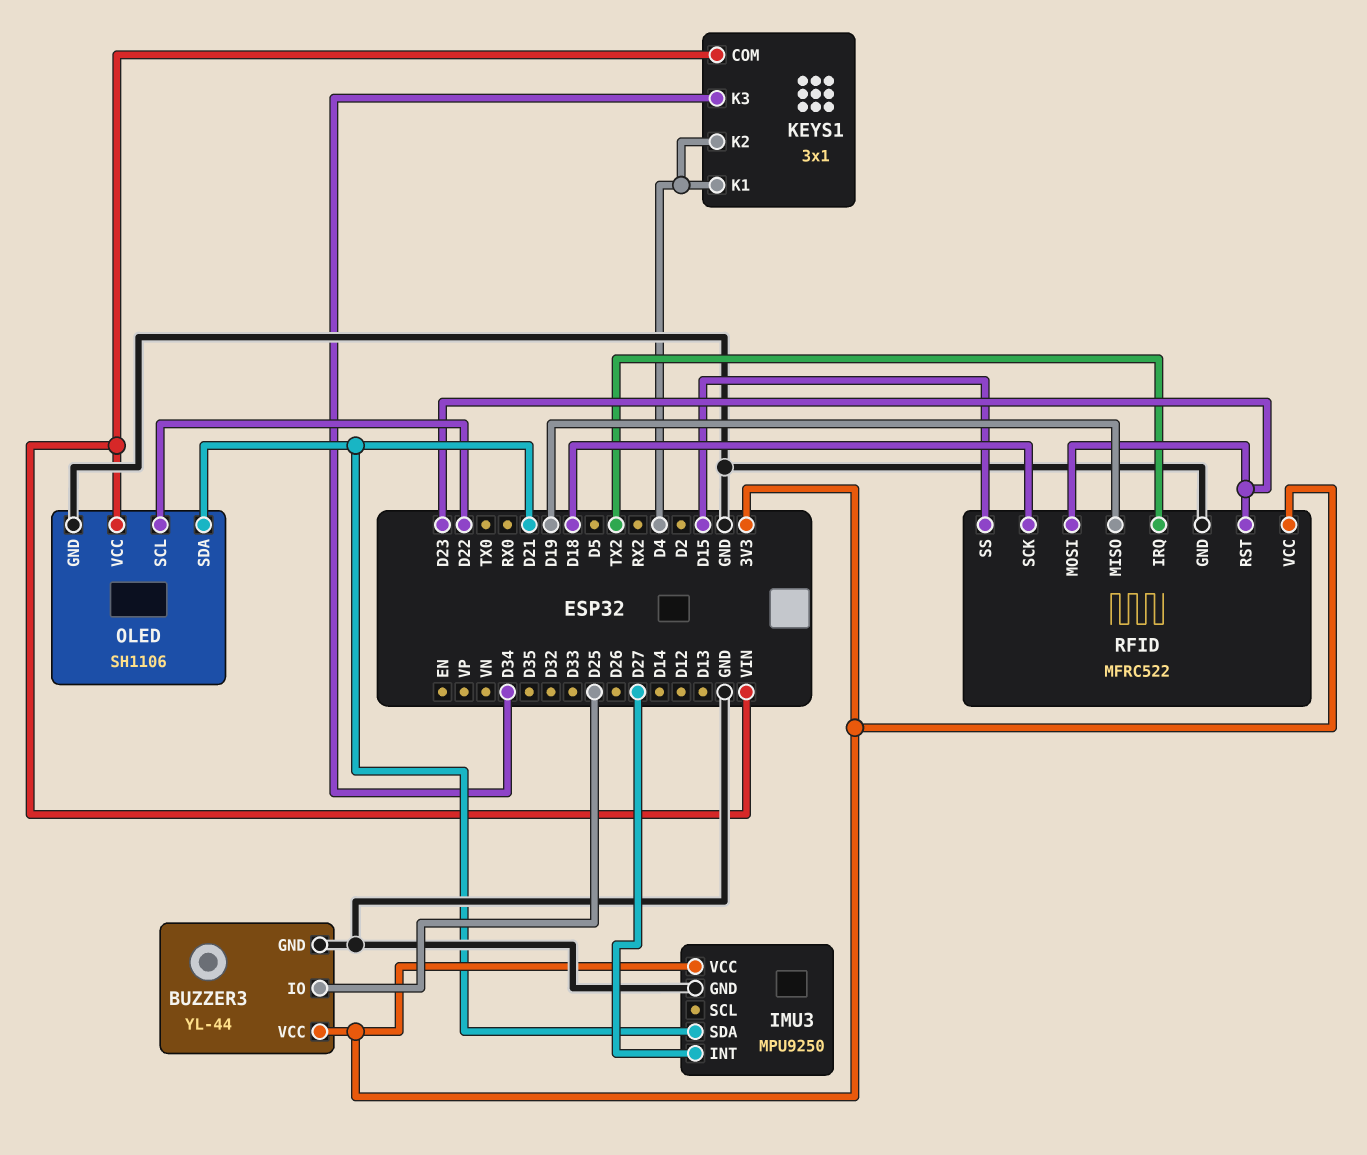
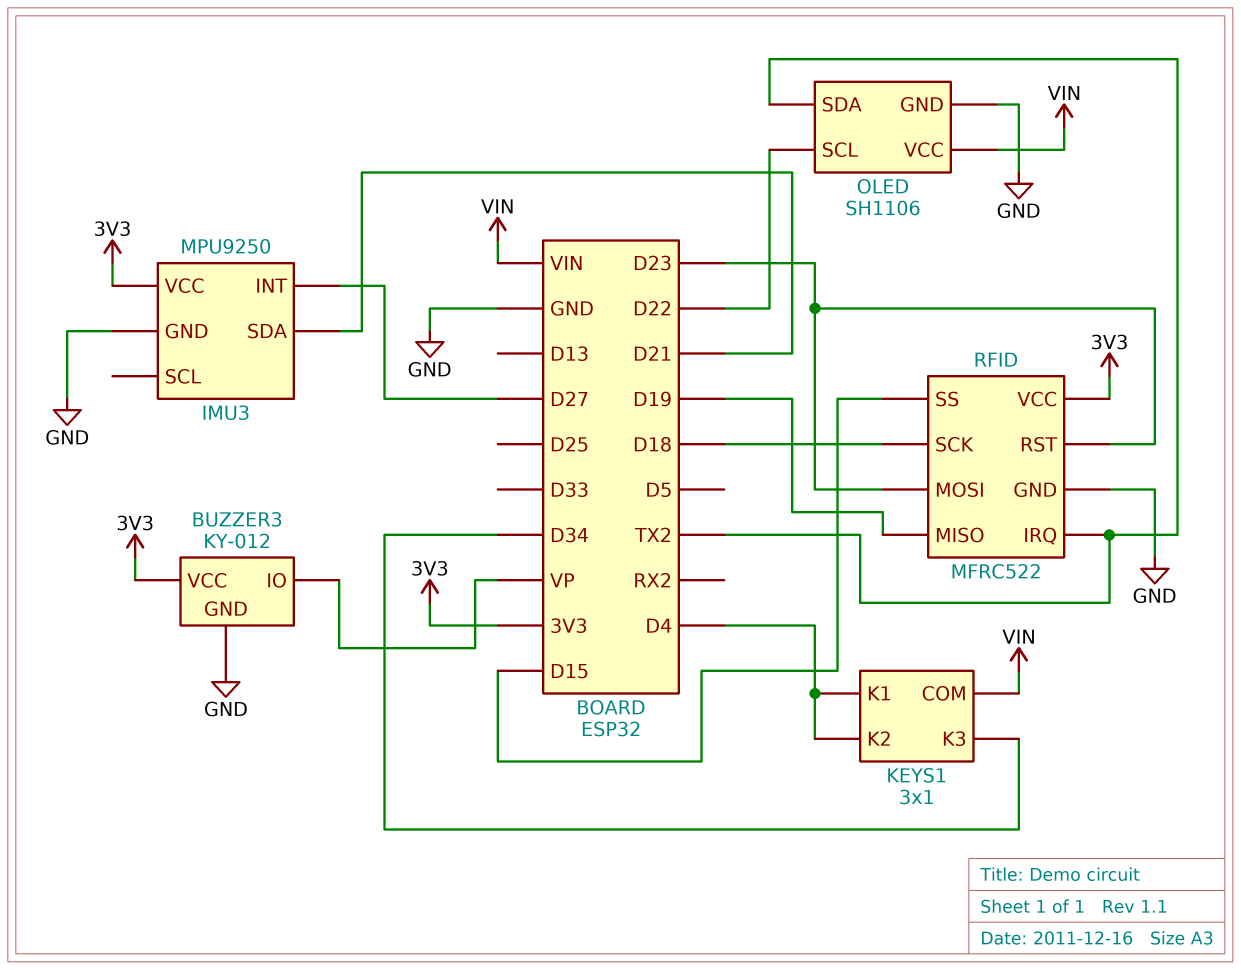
BUZZER3: YL-44 -> KY-012
BUZZER3 pin IO: D25 -> VP
OLED pin SDA: D21 -> TX2

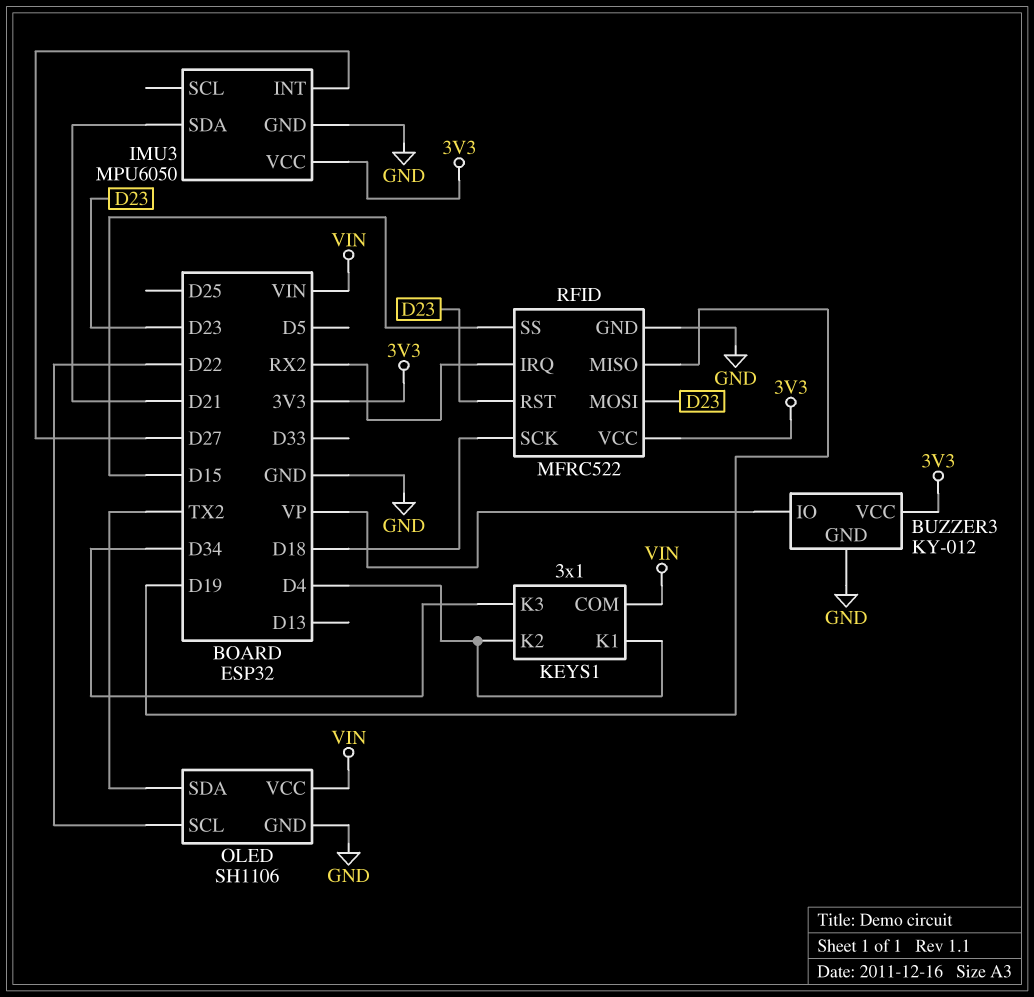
IMU3: MPU9250 -> MPU6050
RFID pin IRQ: TX2 -> RX2

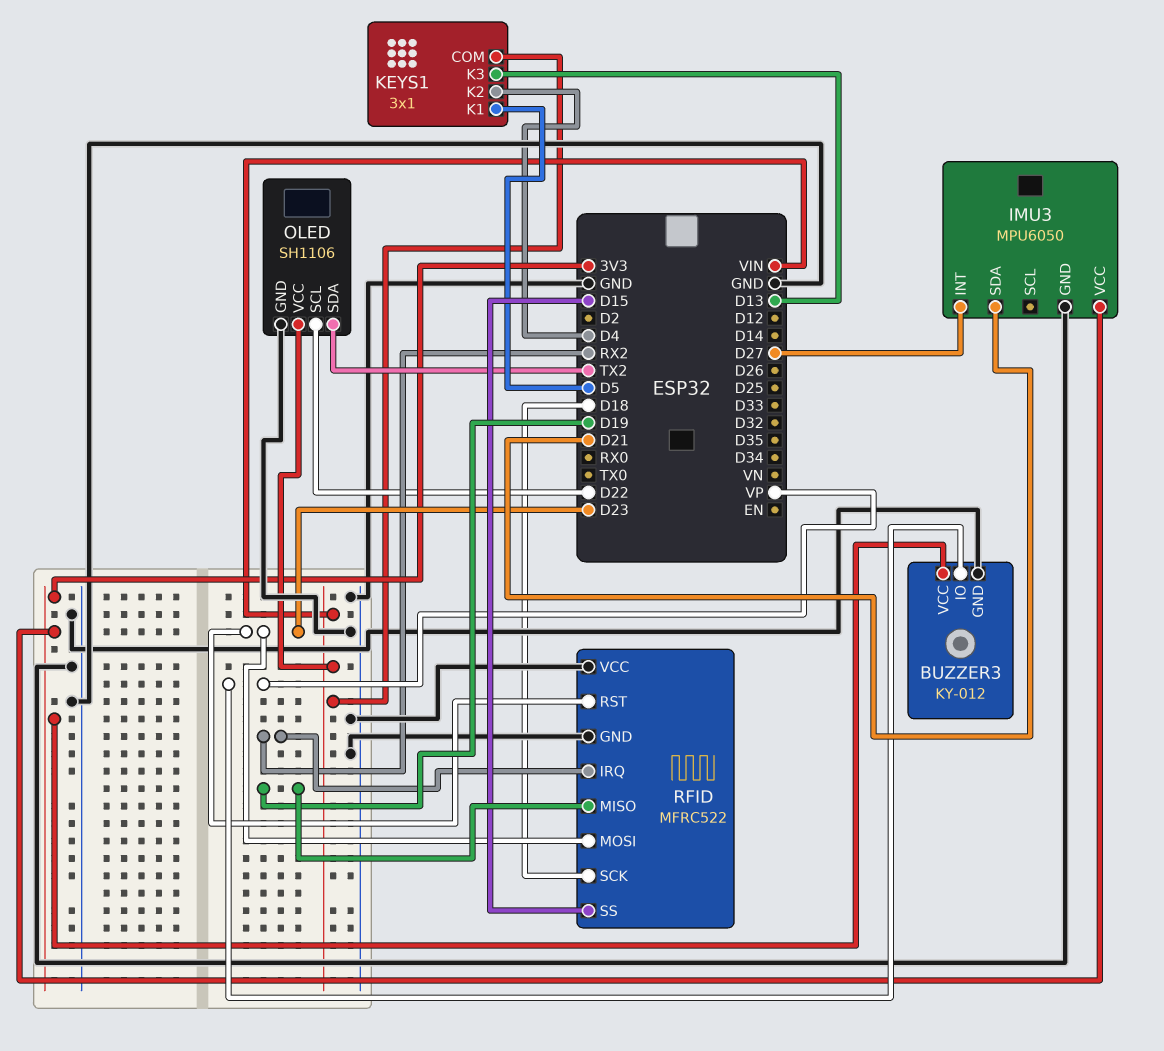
KEYS1 pin K1: D4 -> D5
KEYS1 pin K3: D34 -> D13
RFID pin VCC: 3V3 -> GND

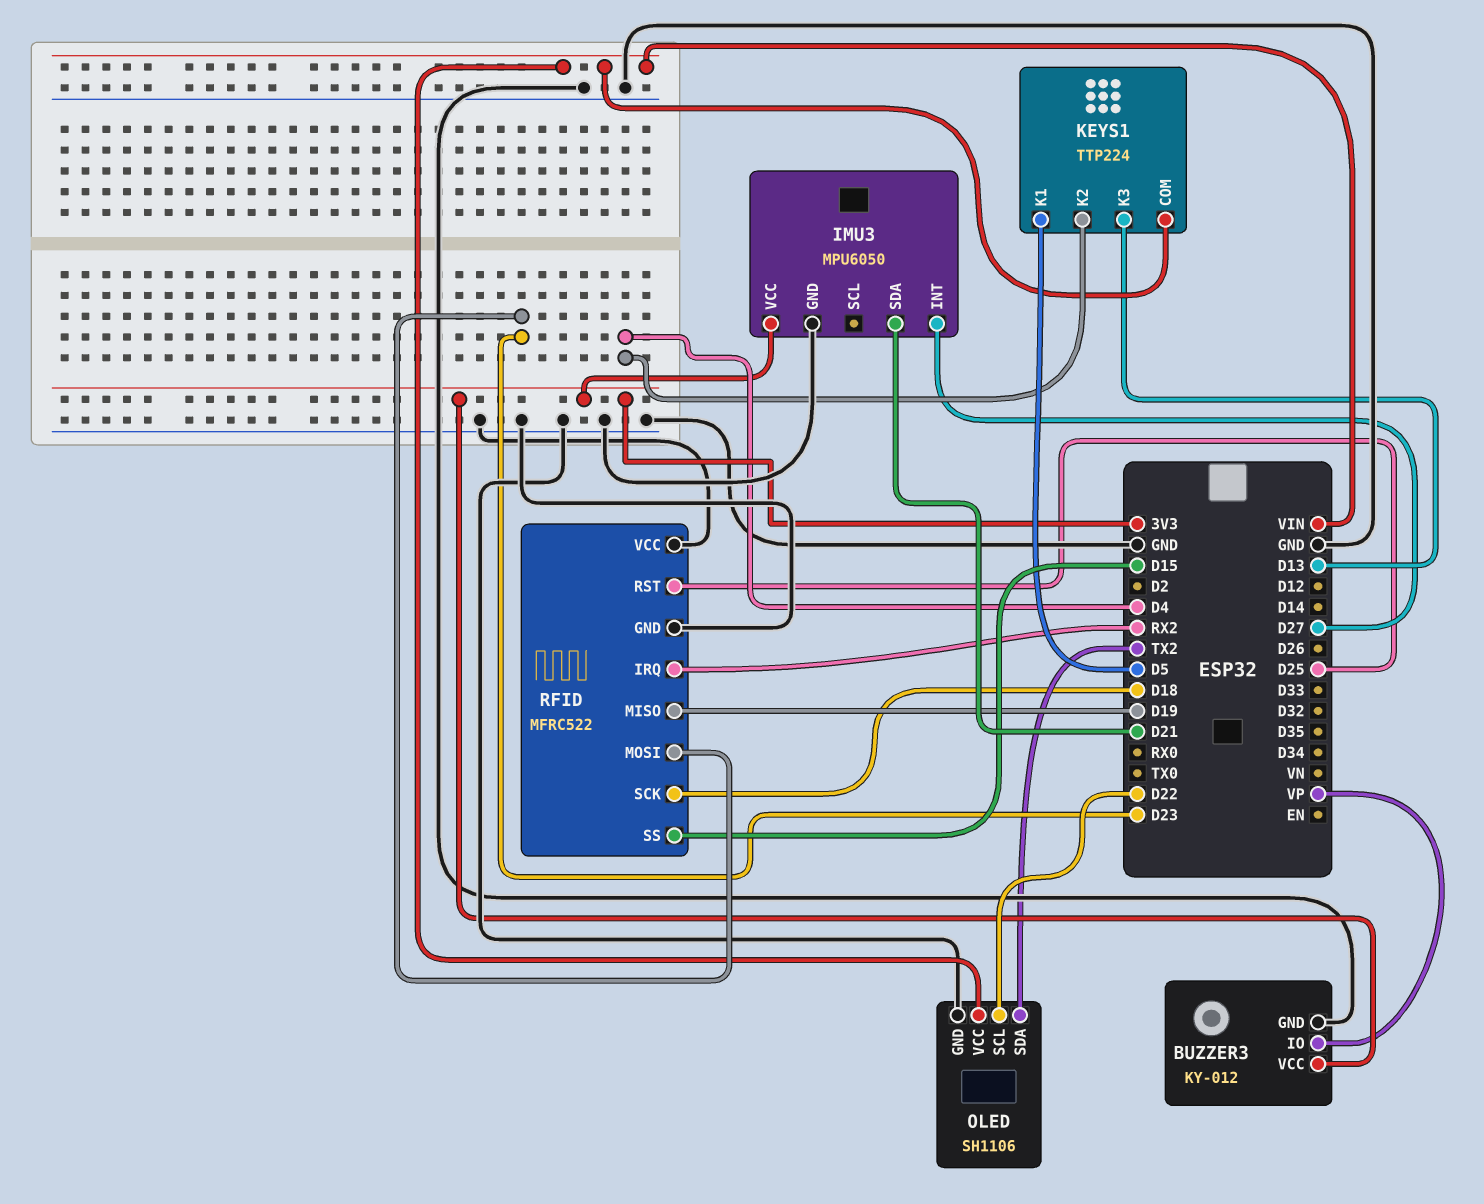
KEYS1: 3x1 -> TTP224
RFID pin RST: D23 -> D25

